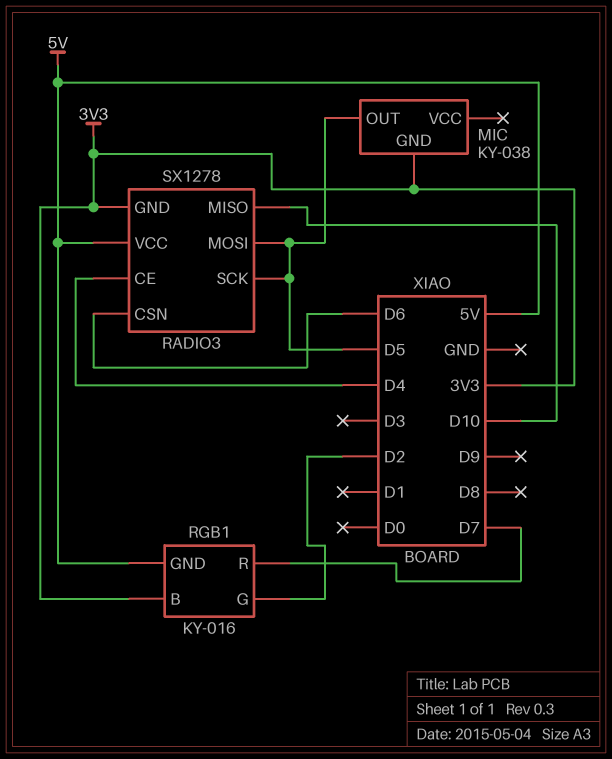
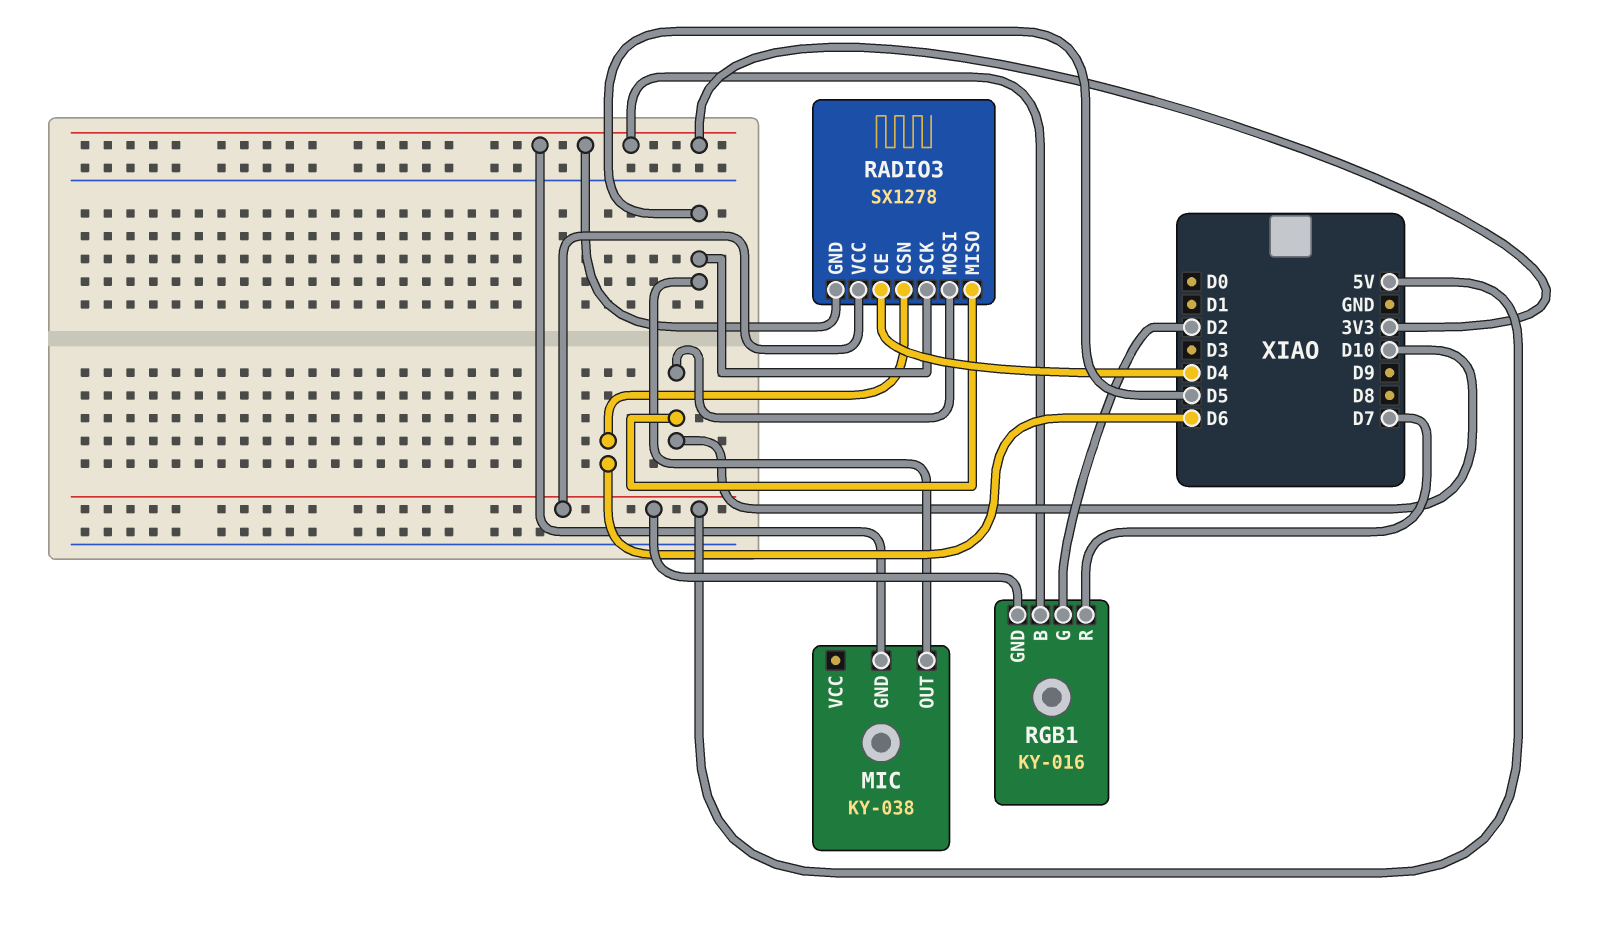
RADIO3 pin MOSI: D5 -> D10

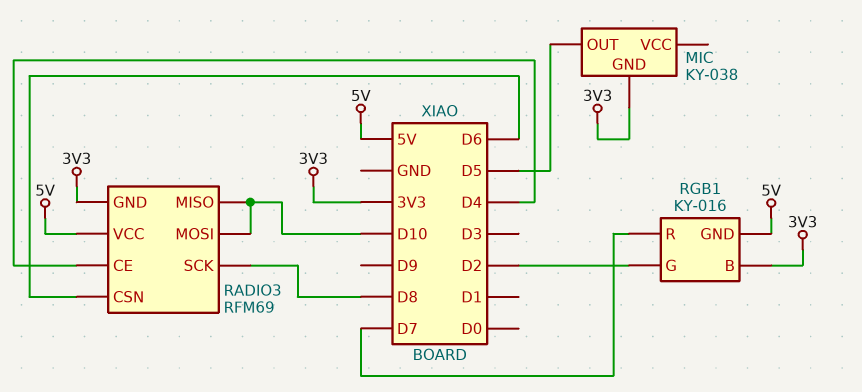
RADIO3: SX1278 -> RFM69
RADIO3 pin SCK: D5 -> D8

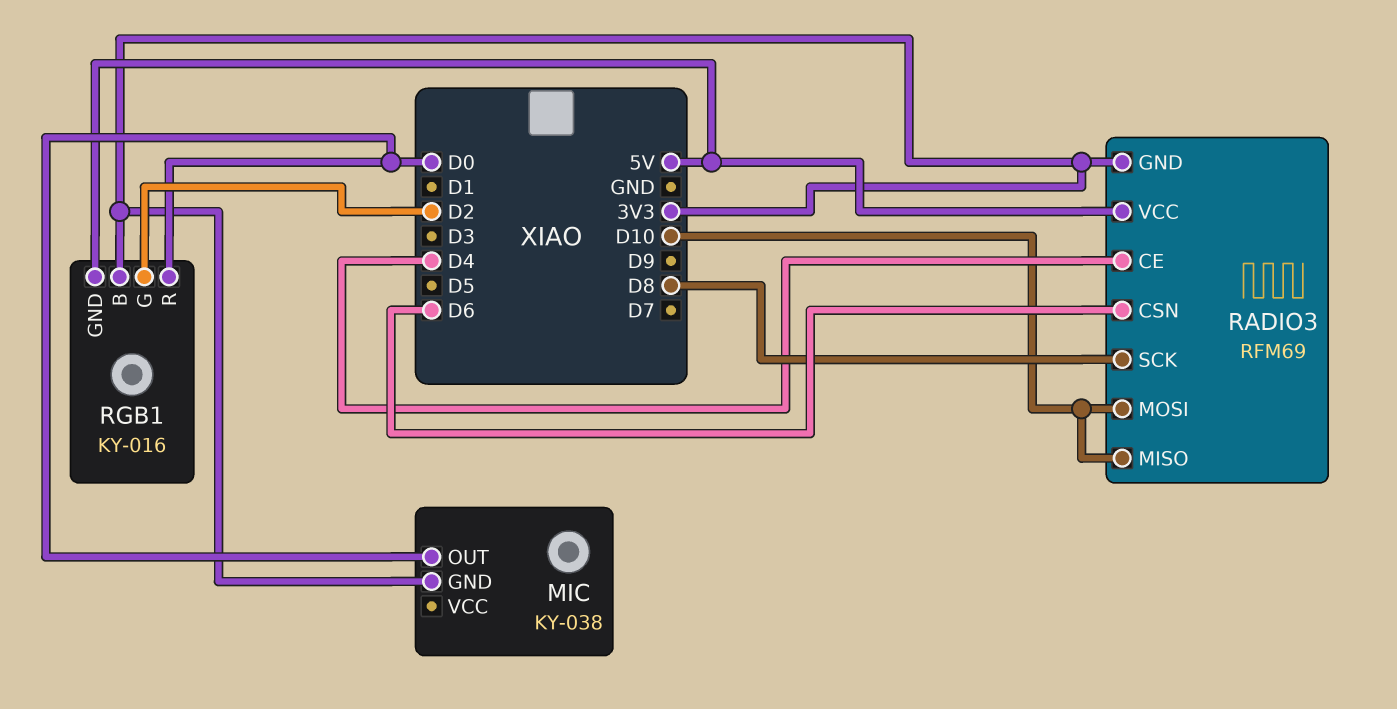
MIC pin OUT: D5 -> D0
RGB1 pin R: D7 -> D0

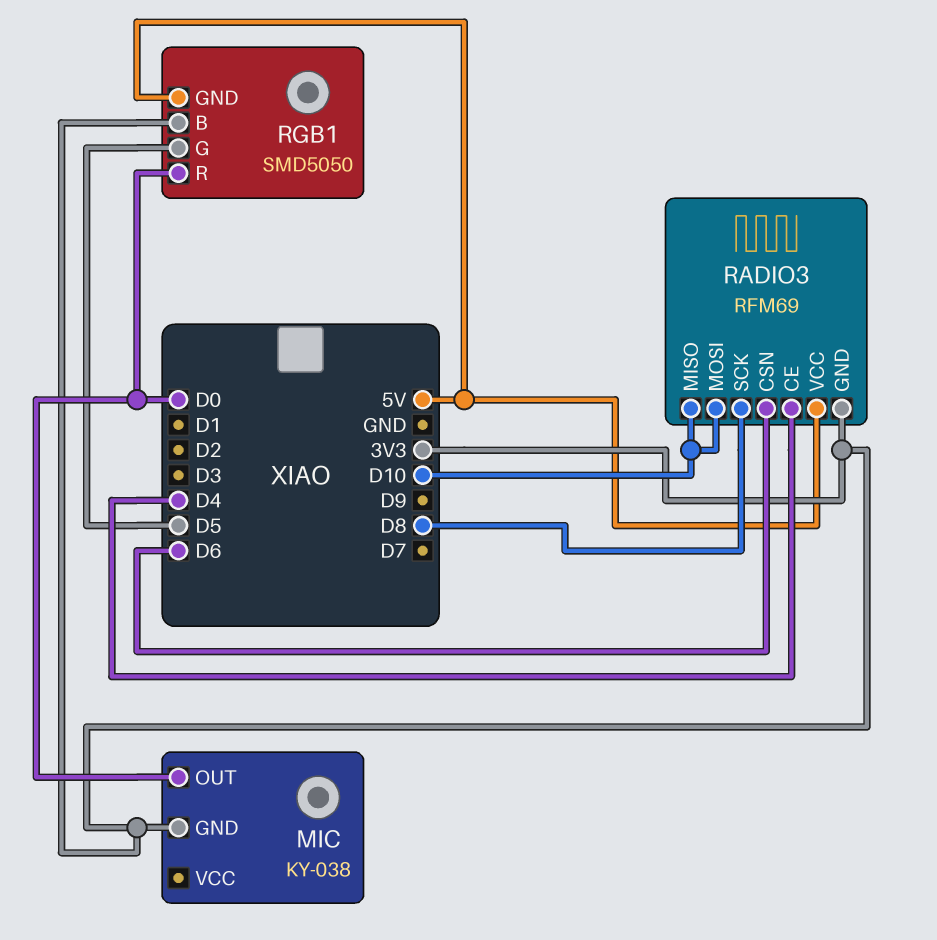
RGB1: KY-016 -> SMD5050
RGB1 pin G: D2 -> D5

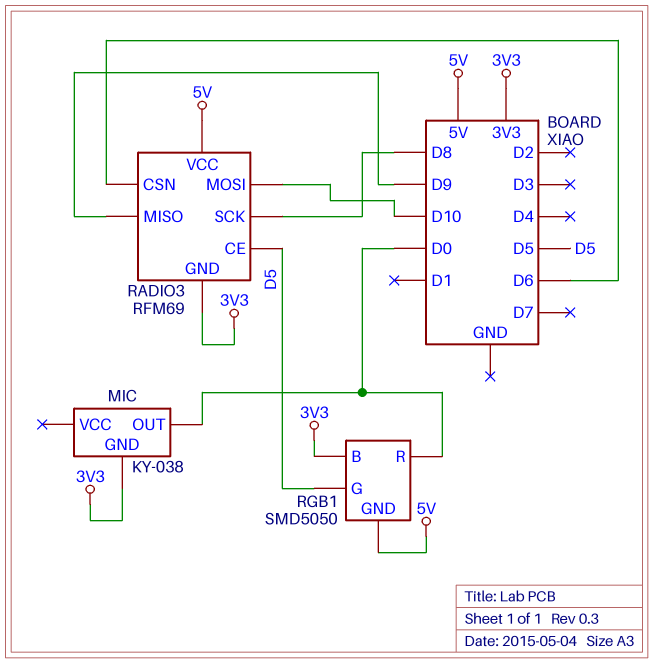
RADIO3 pin CE: D4 -> D5
RADIO3 pin MISO: D10 -> D9

